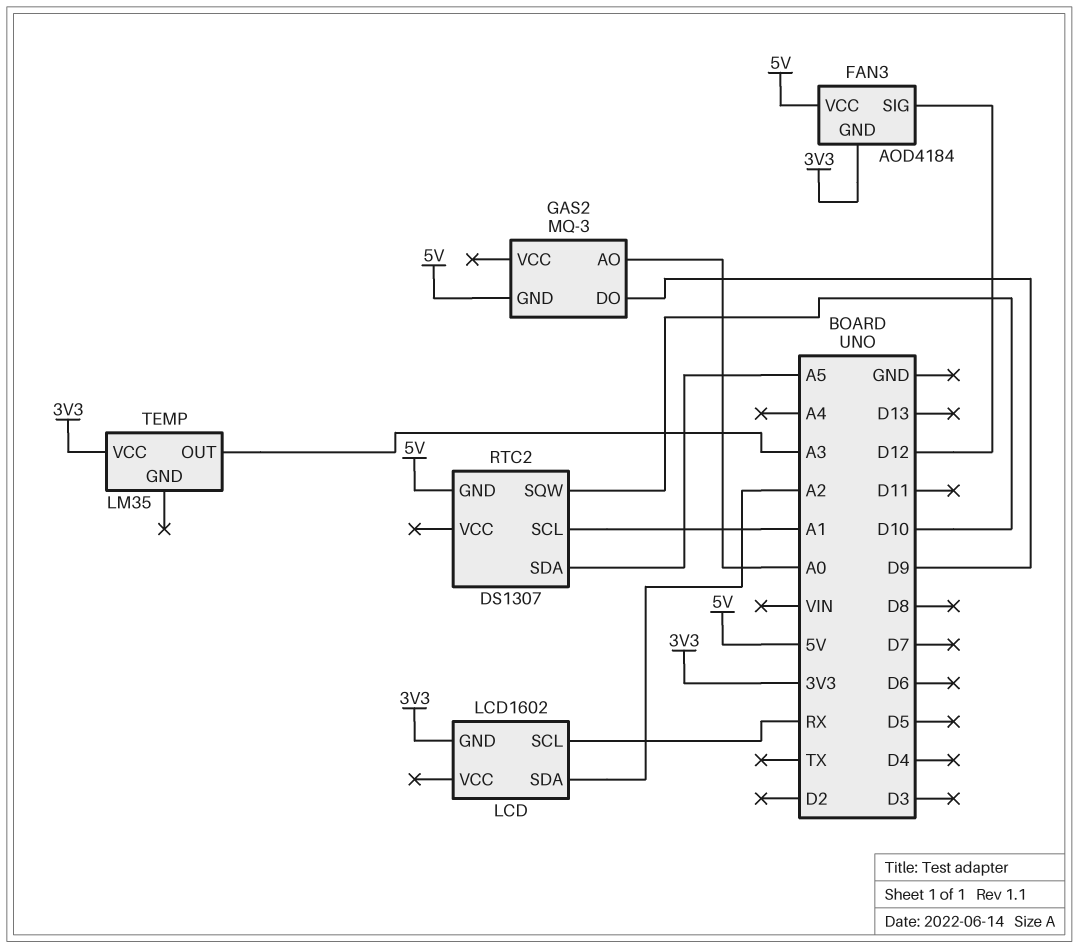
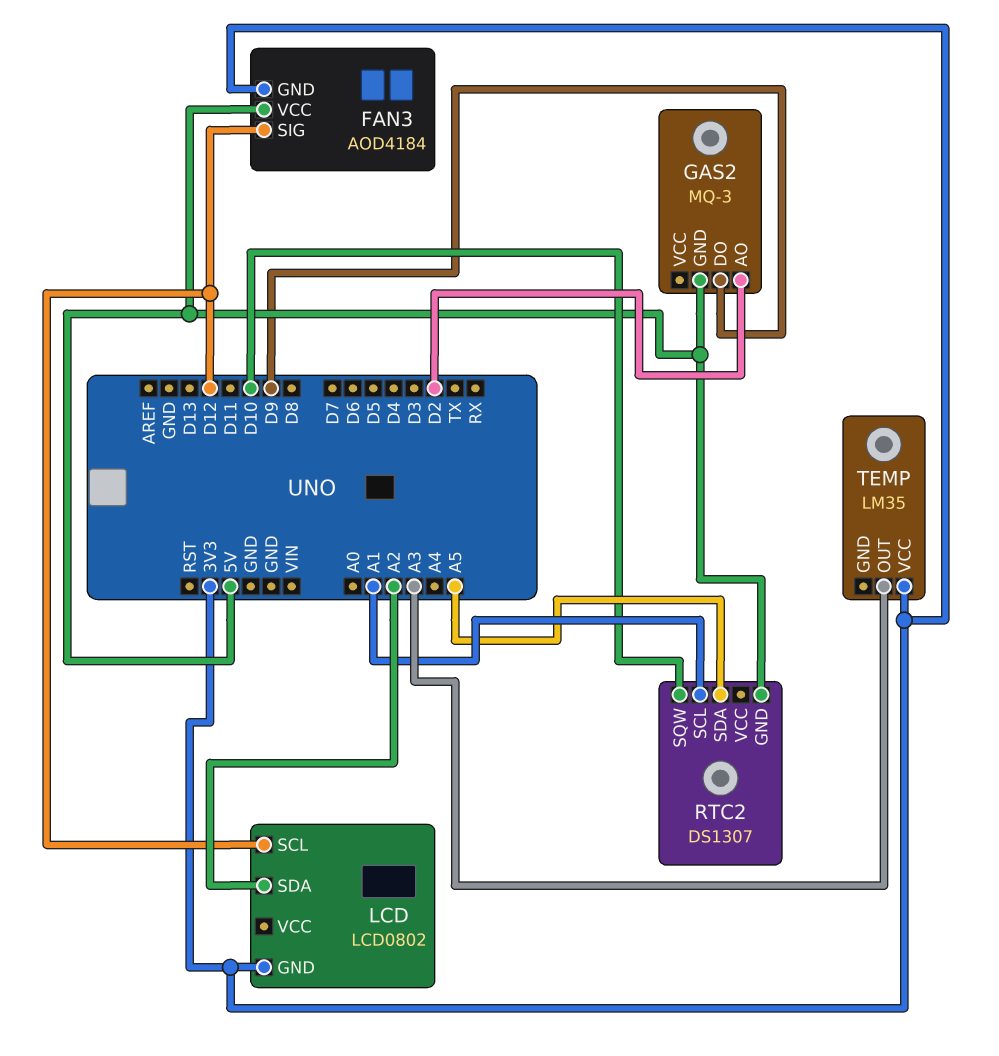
GAS2 pin AO: A0 -> D2
LCD: LCD1602 -> LCD0802
LCD pin SCL: RX -> D12

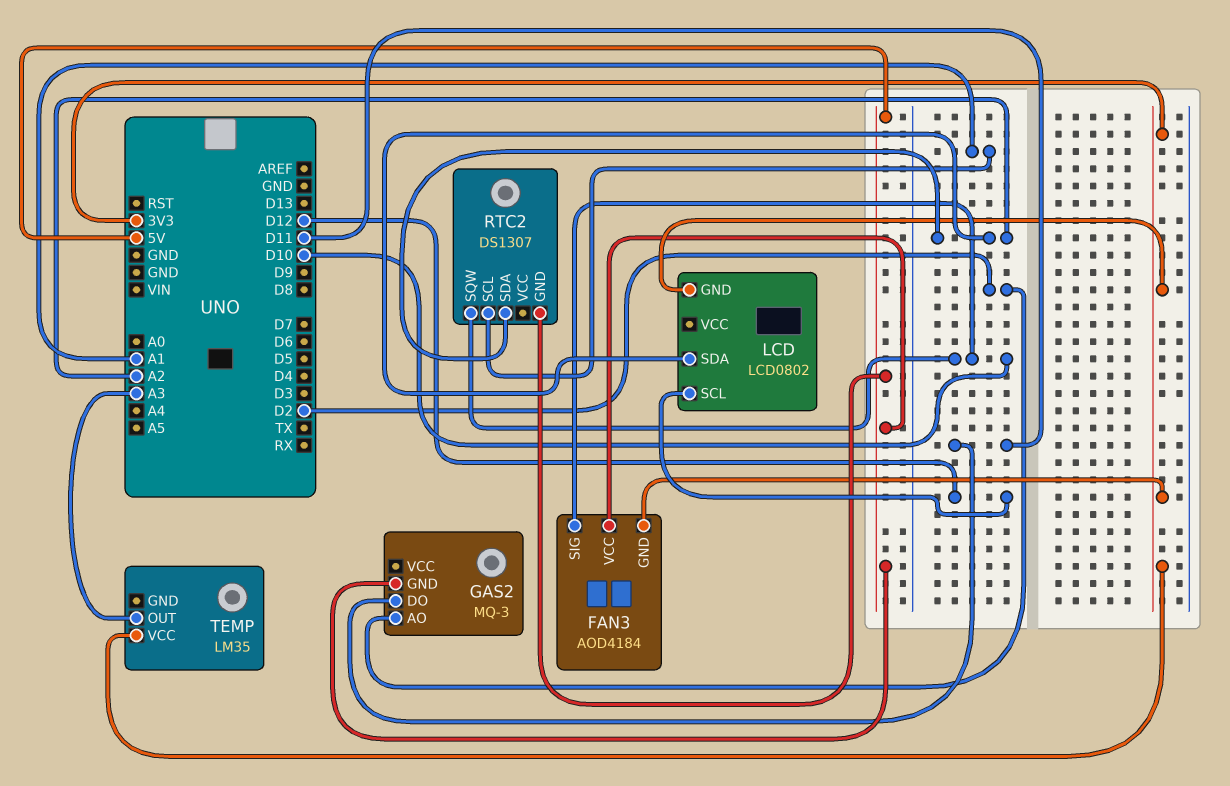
FAN3 pin SIG: D12 -> D10
GAS2 pin DO: D9 -> D11
RTC2 pin SDA: A5 -> A2

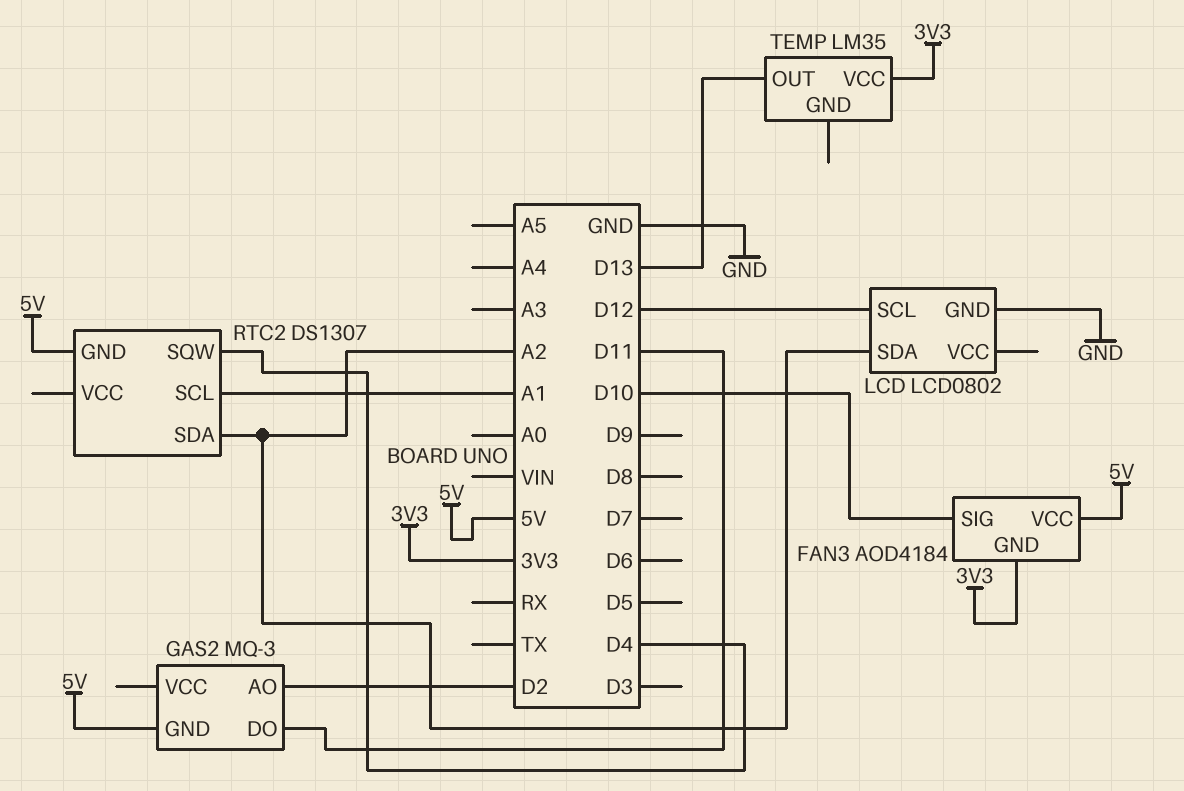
LCD pin GND: 3V3 -> GND
RTC2 pin SQW: D10 -> D4
TEMP pin OUT: A3 -> D13

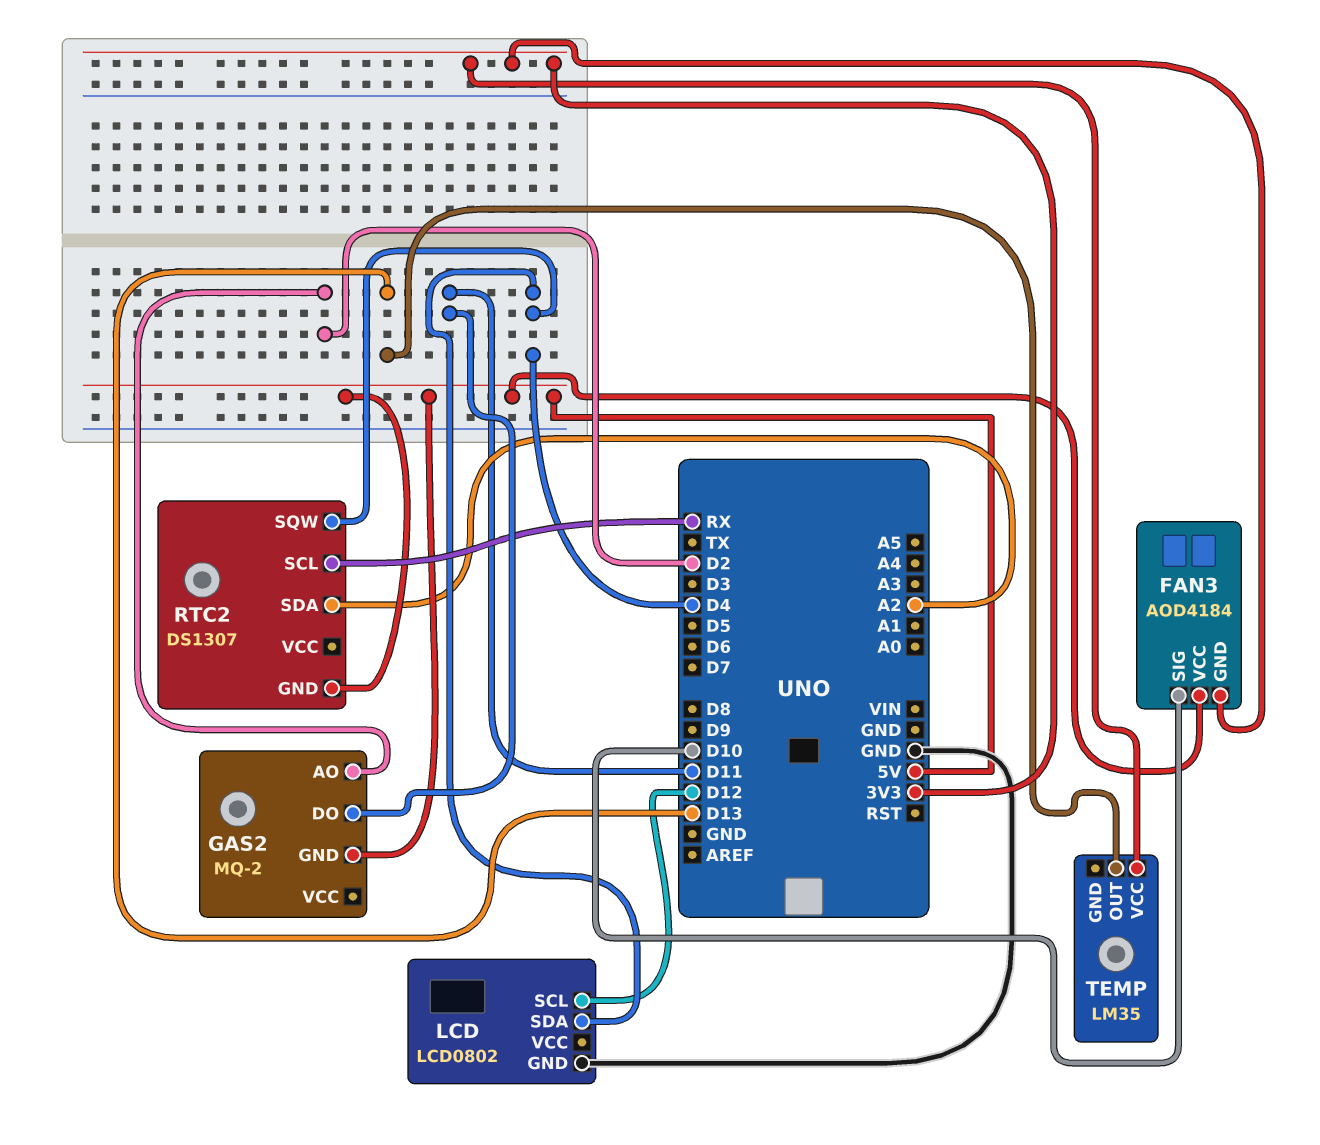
GAS2: MQ-3 -> MQ-2
LCD pin SDA: A2 -> D4
RTC2 pin SCL: A1 -> RX

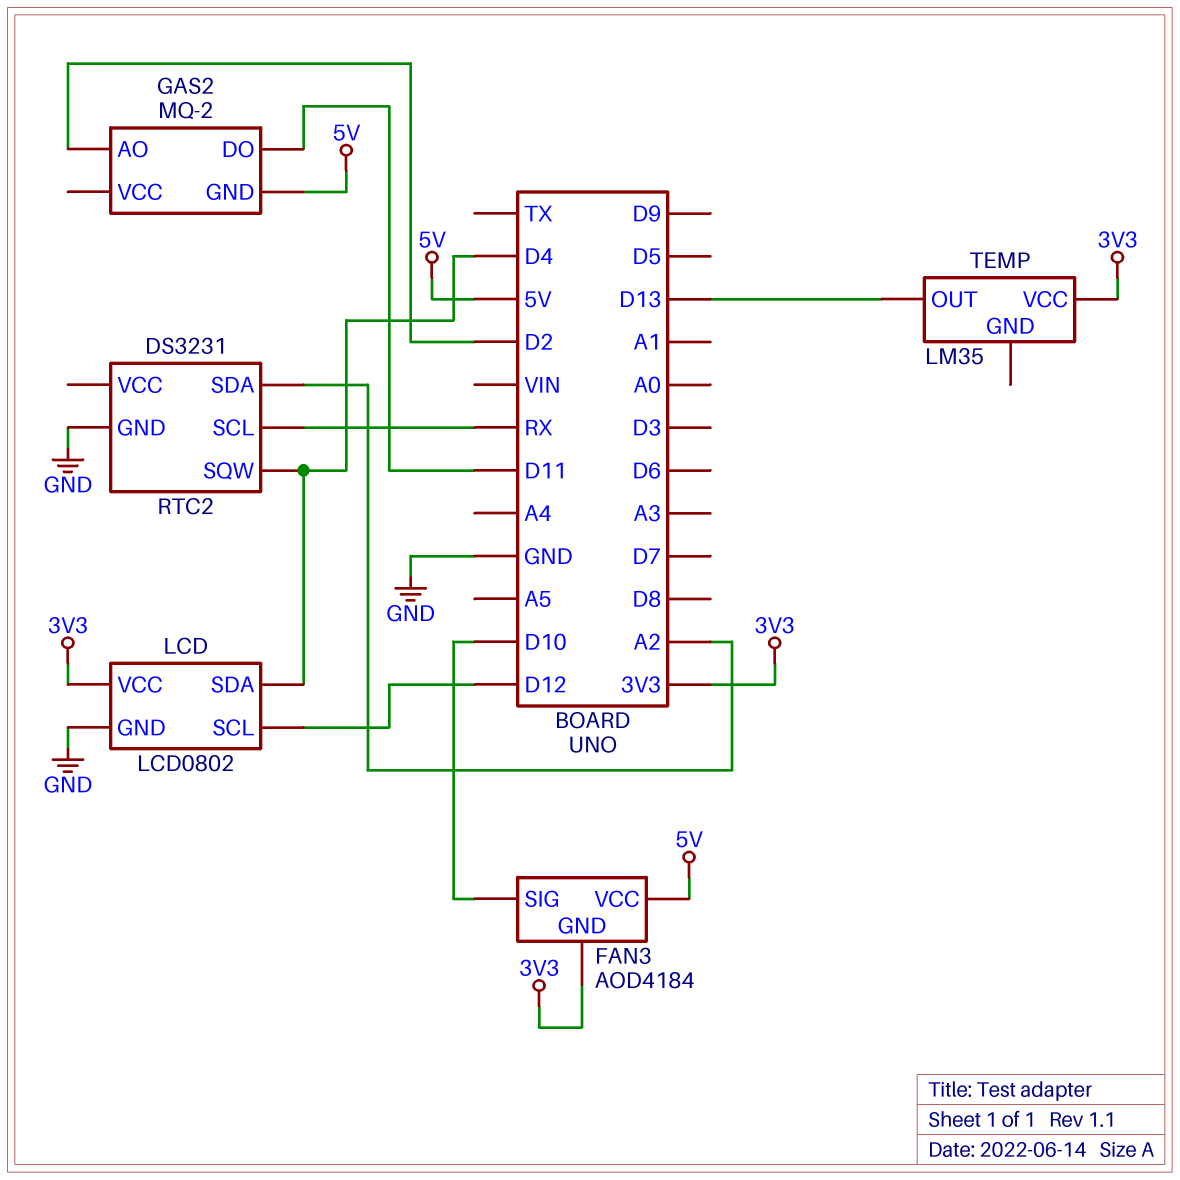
LCD pin VCC: none -> 3V3
RTC2: DS1307 -> DS3231
RTC2 pin GND: 5V -> GND

